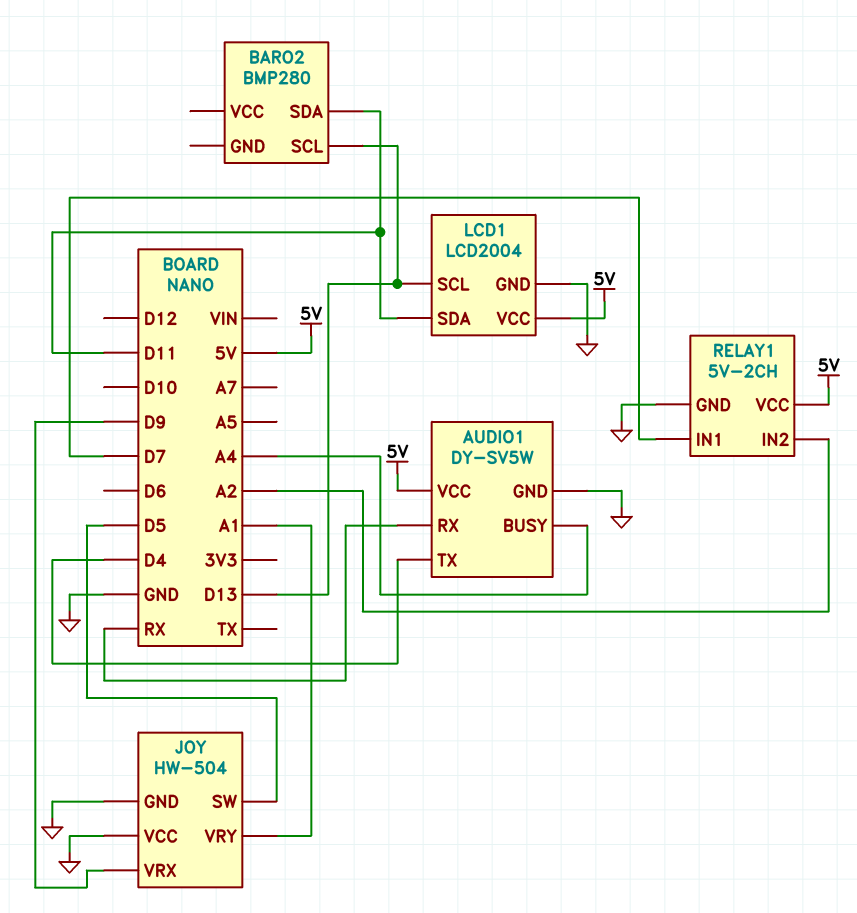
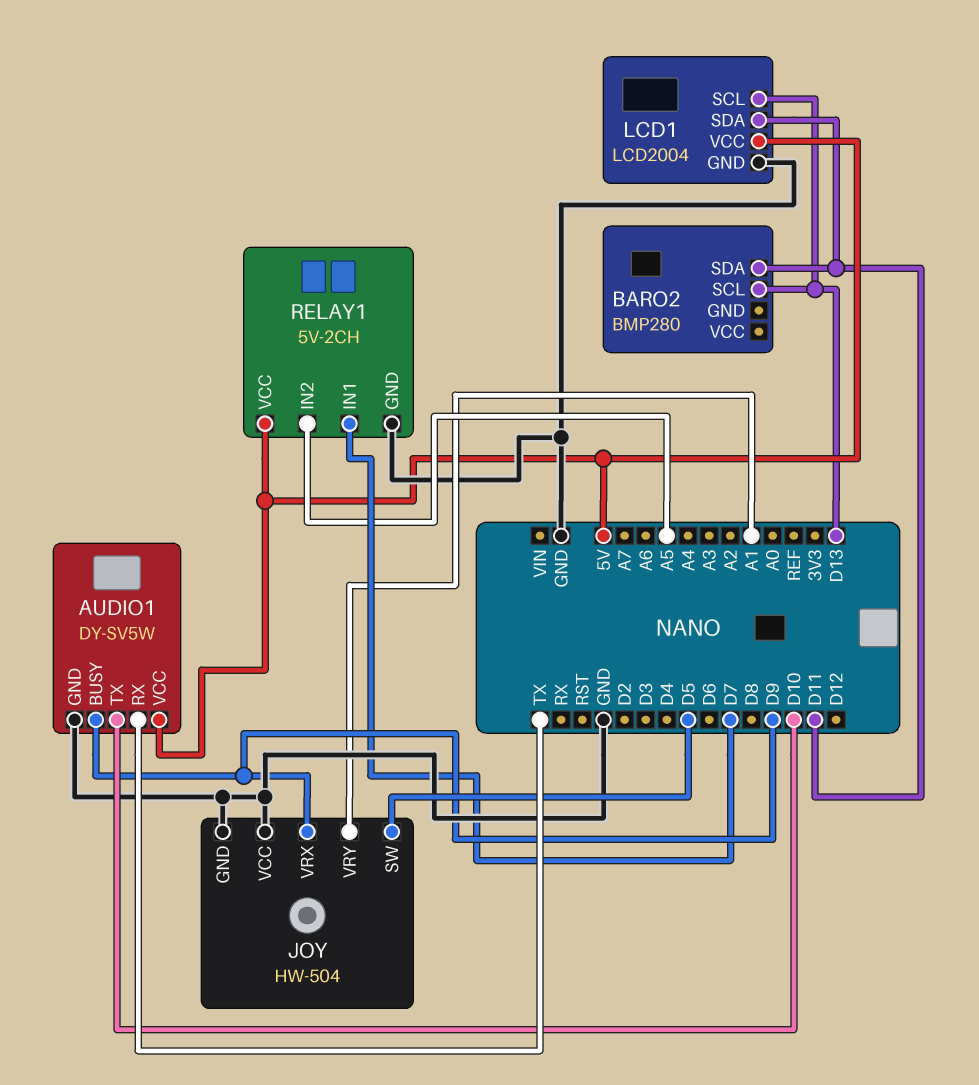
AUDIO1 pin BUSY: A4 -> D9
AUDIO1 pin RX: RX -> TX
AUDIO1 pin TX: D4 -> D10
RELAY1 pin IN2: A2 -> A5

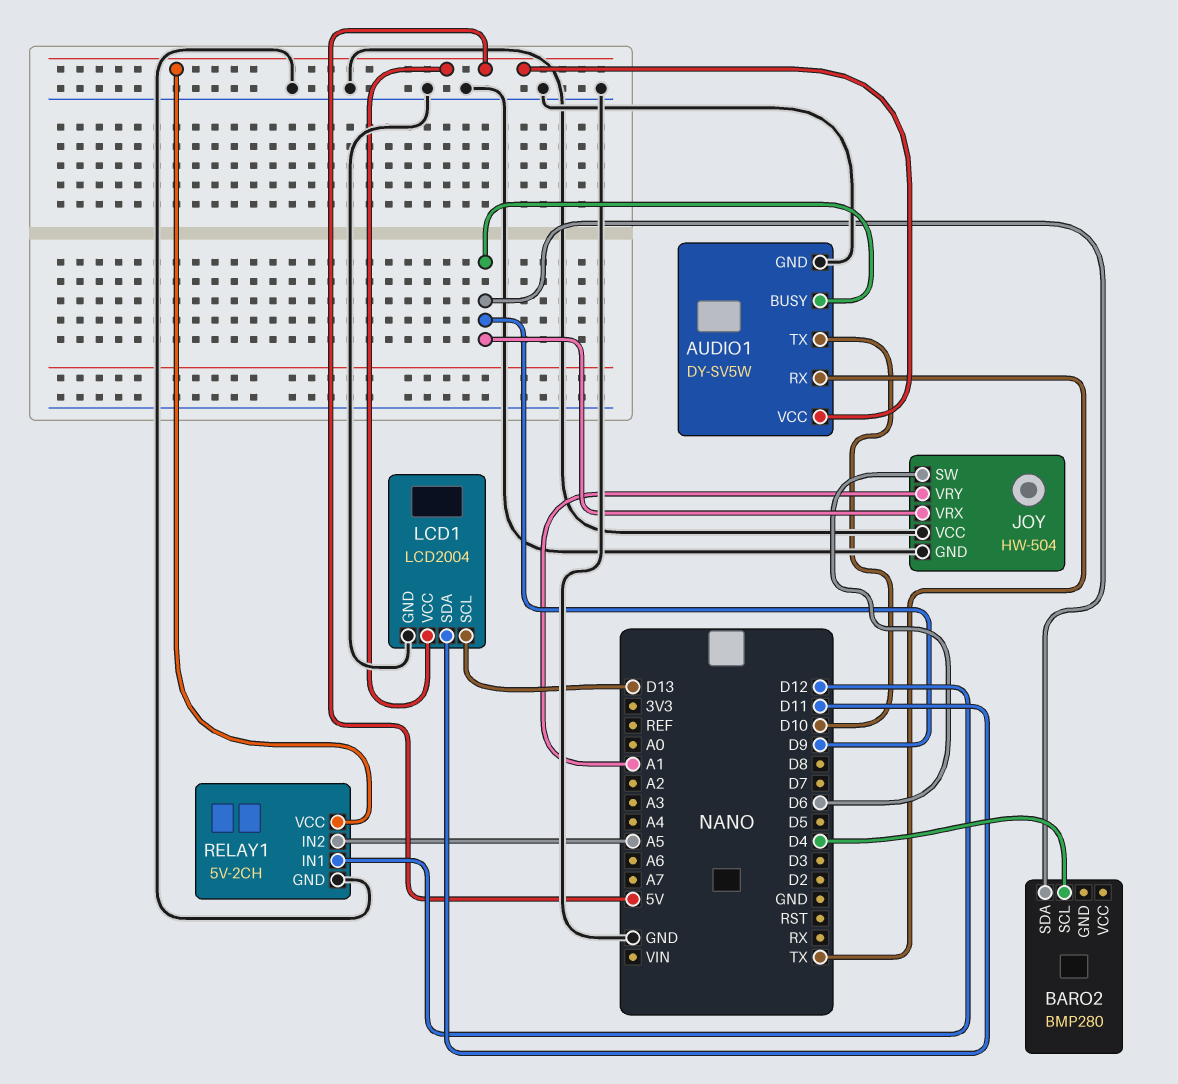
BARO2 pin SCL: D13 -> D4
BARO2 pin SDA: D11 -> D9
JOY pin SW: D5 -> D6
RELAY1 pin IN1: D7 -> D12

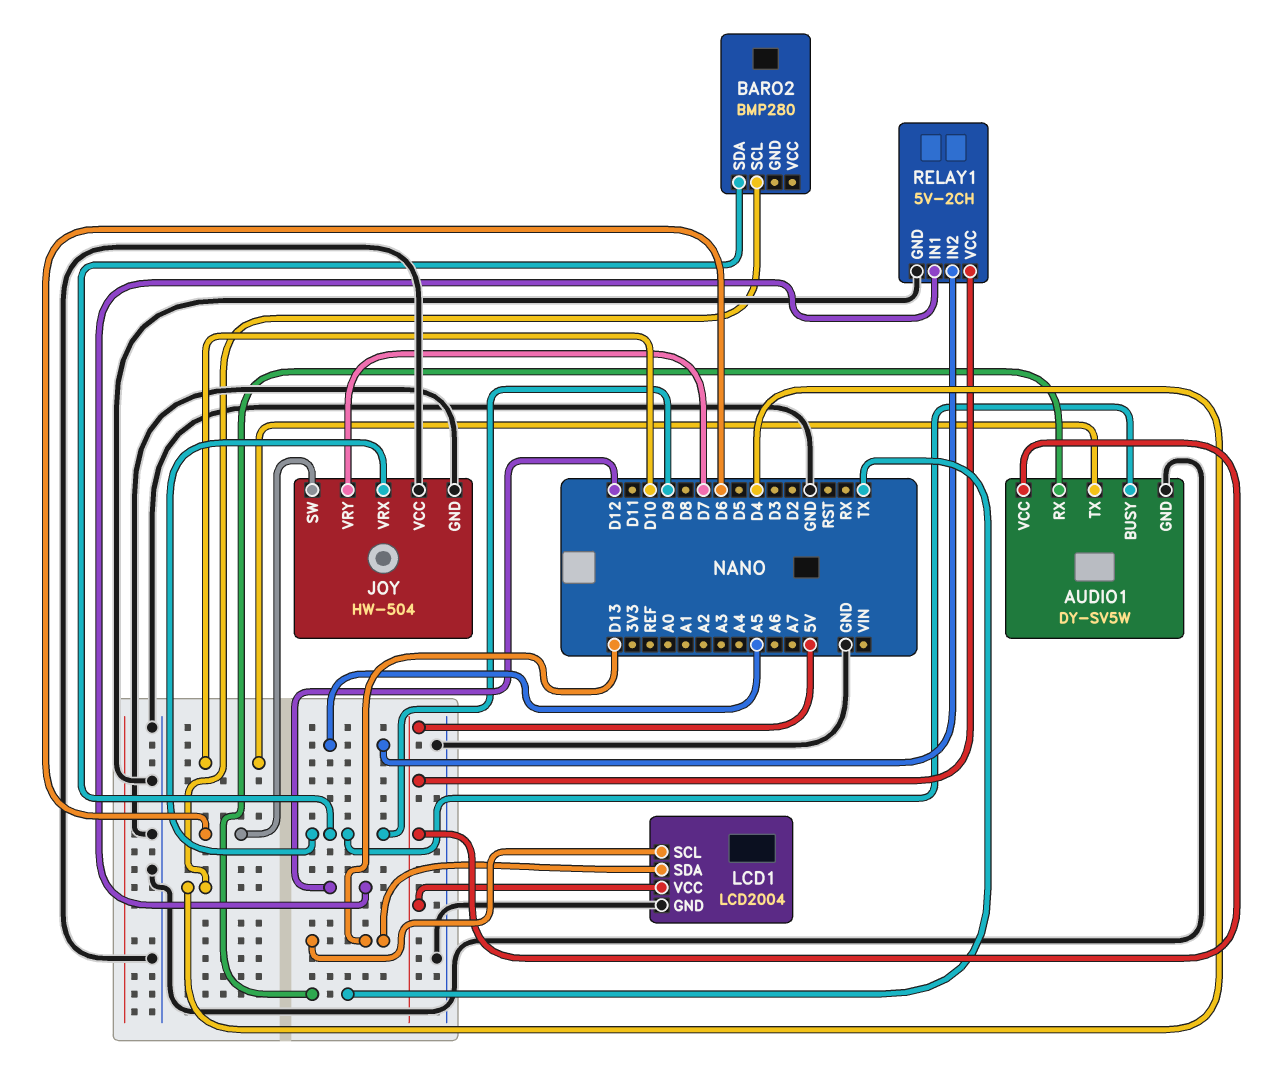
JOY pin VRY: A1 -> D7
LCD1 pin SDA: D11 -> D13

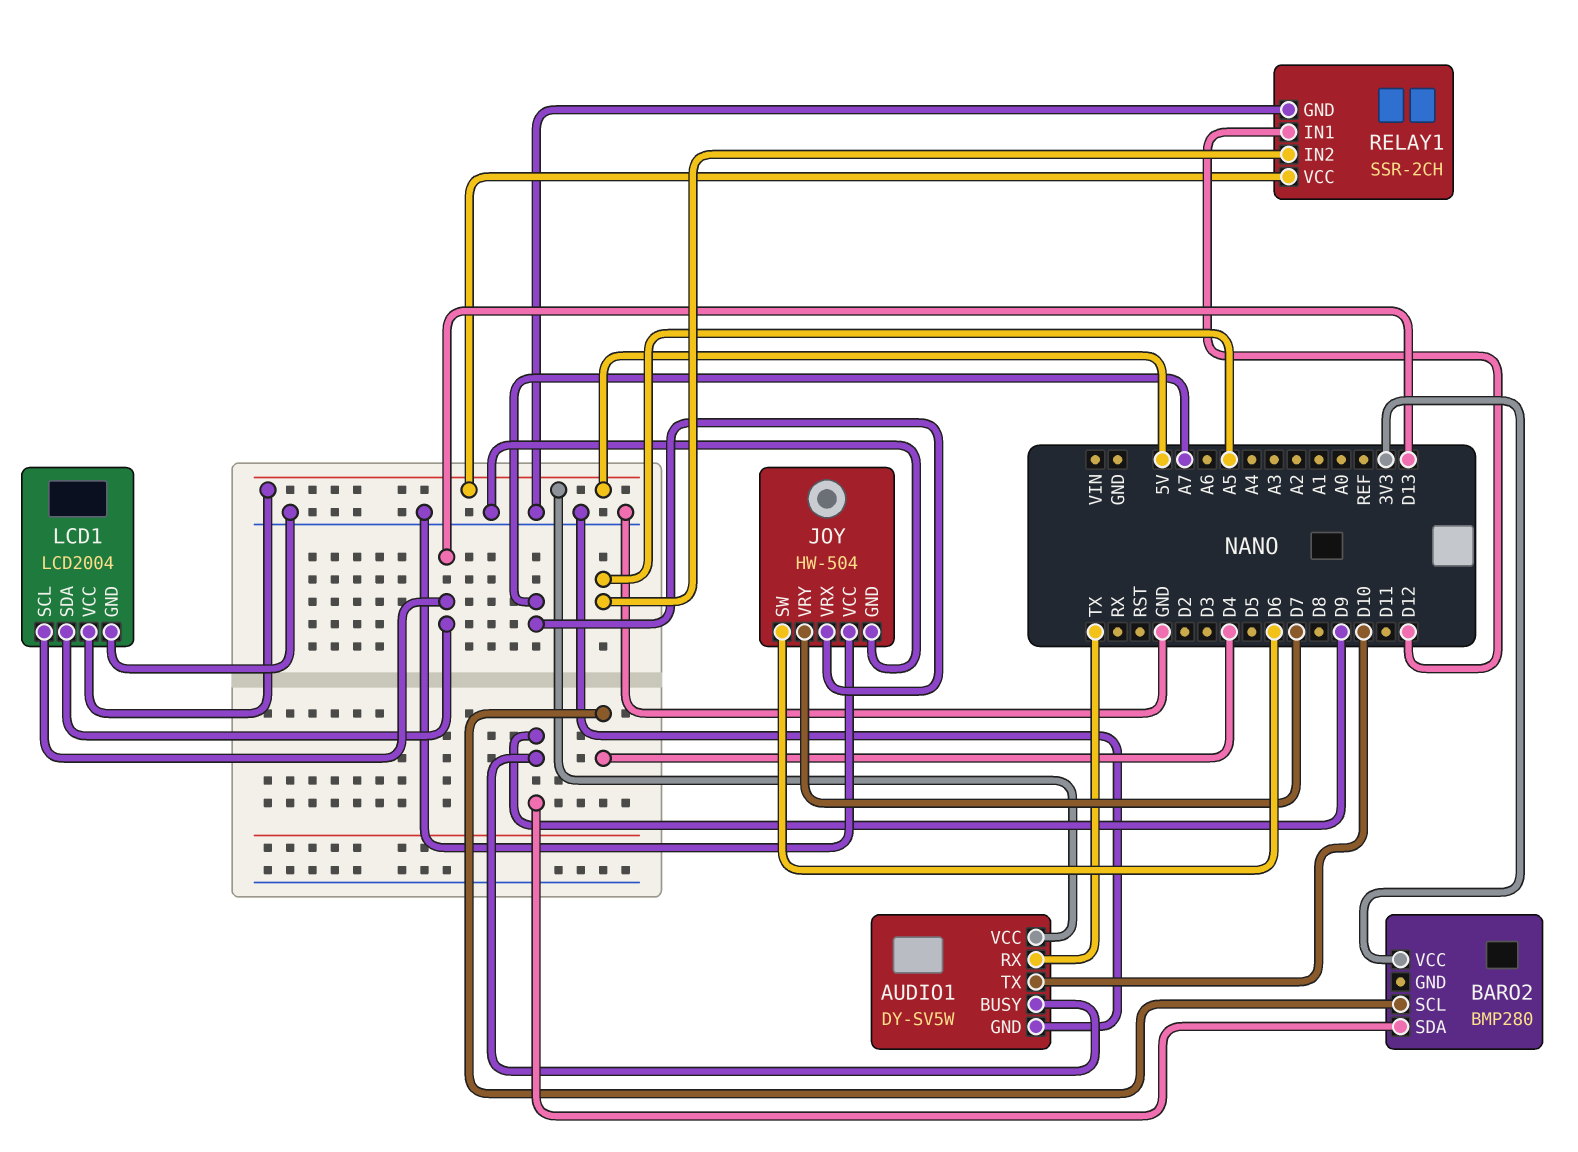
BARO2 pin VCC: none -> 3V3
JOY pin VRX: D9 -> A7
RELAY1: 5V-2CH -> SSR-2CH

